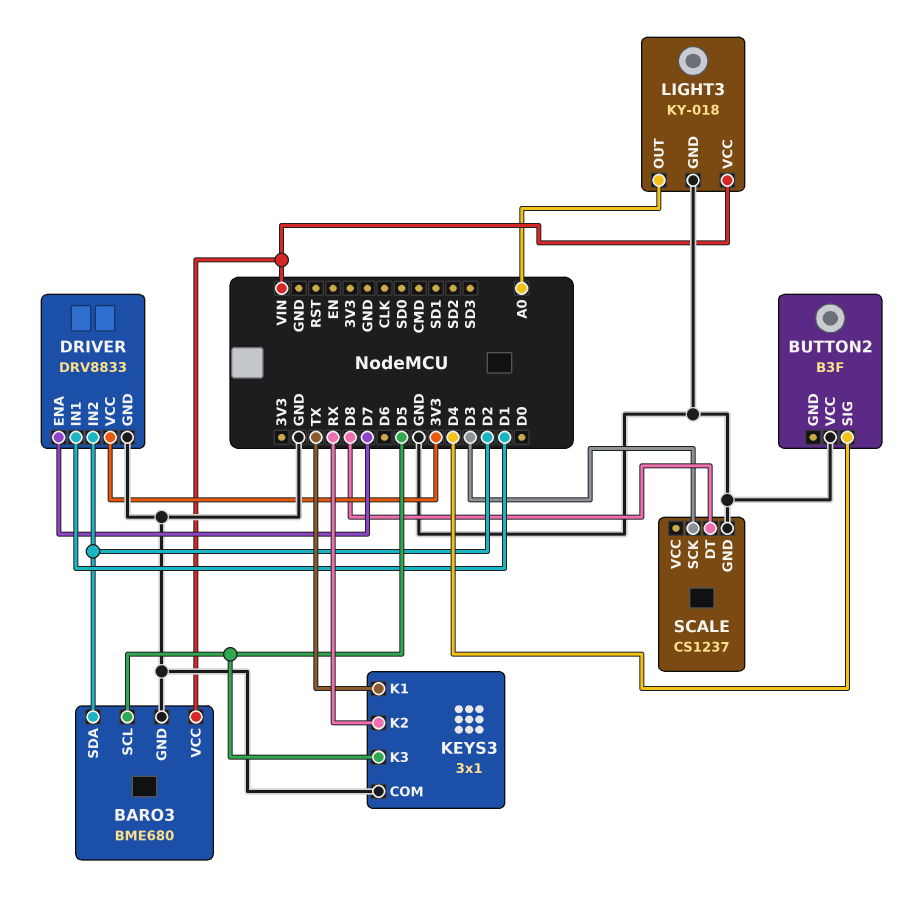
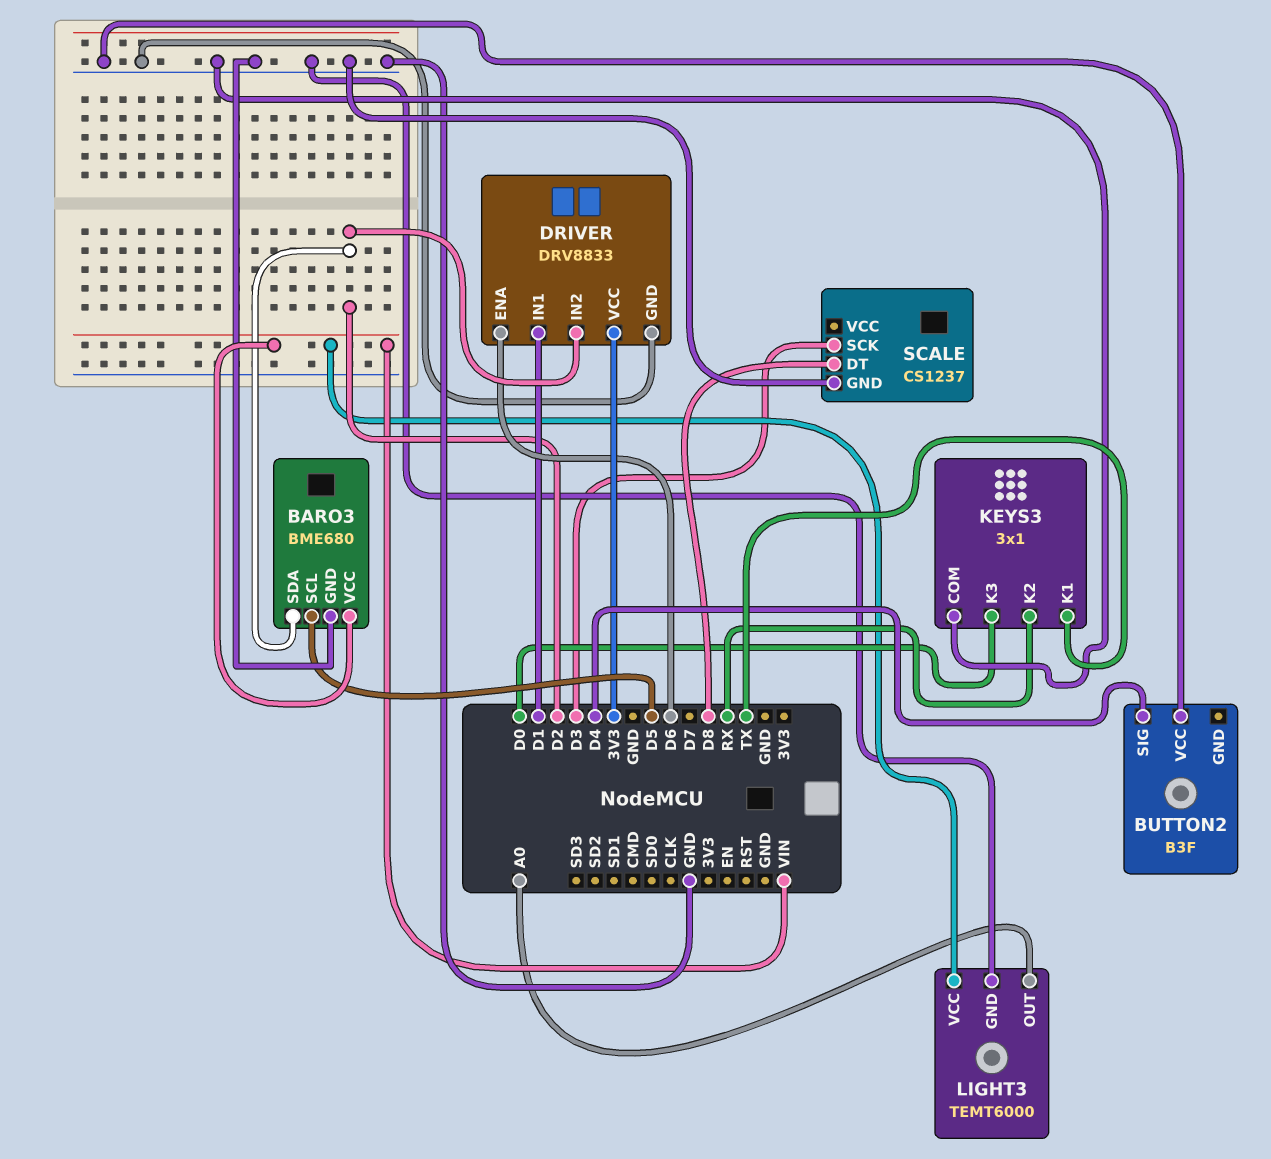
DRIVER pin ENA: D7 -> D6
KEYS3 pin K3: D5 -> D0
LIGHT3: KY-018 -> TEMT6000

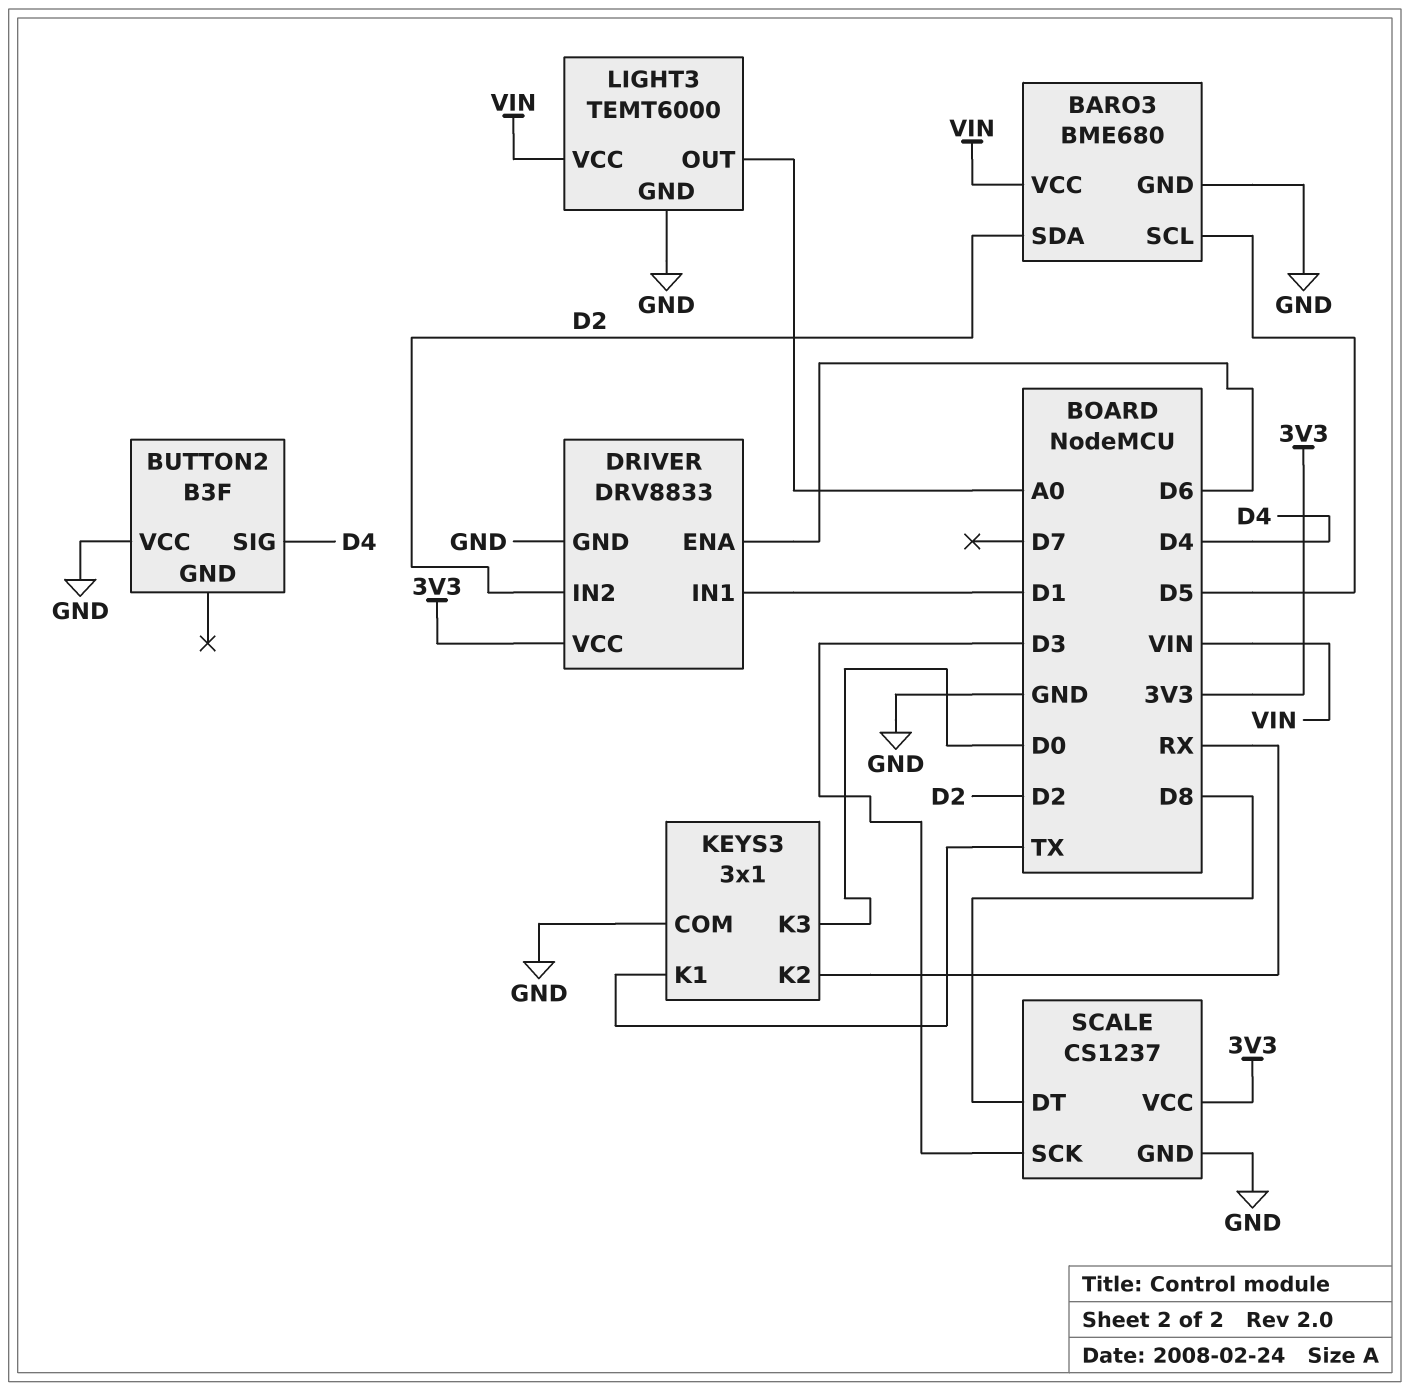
SCALE pin VCC: none -> 3V3

